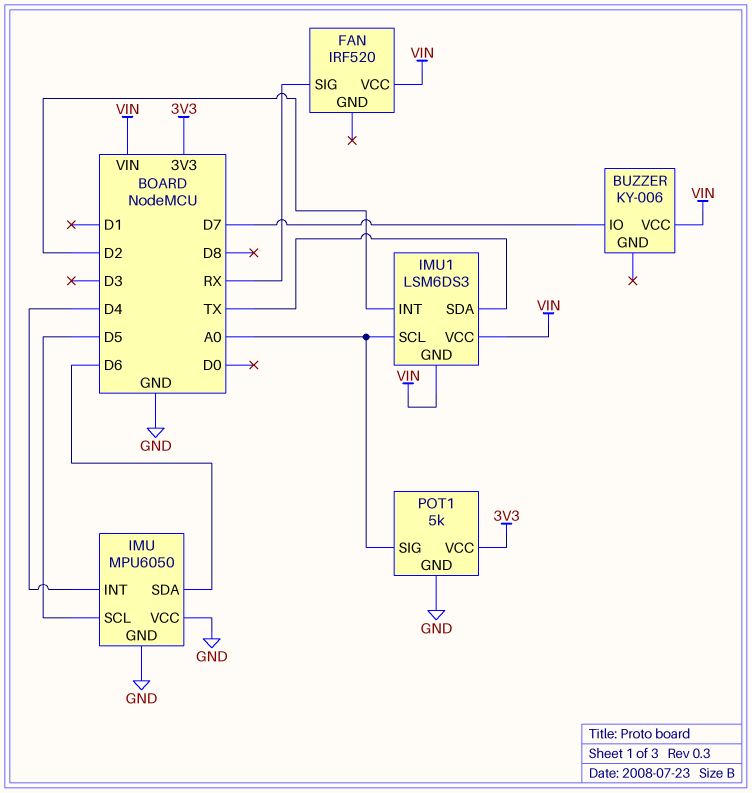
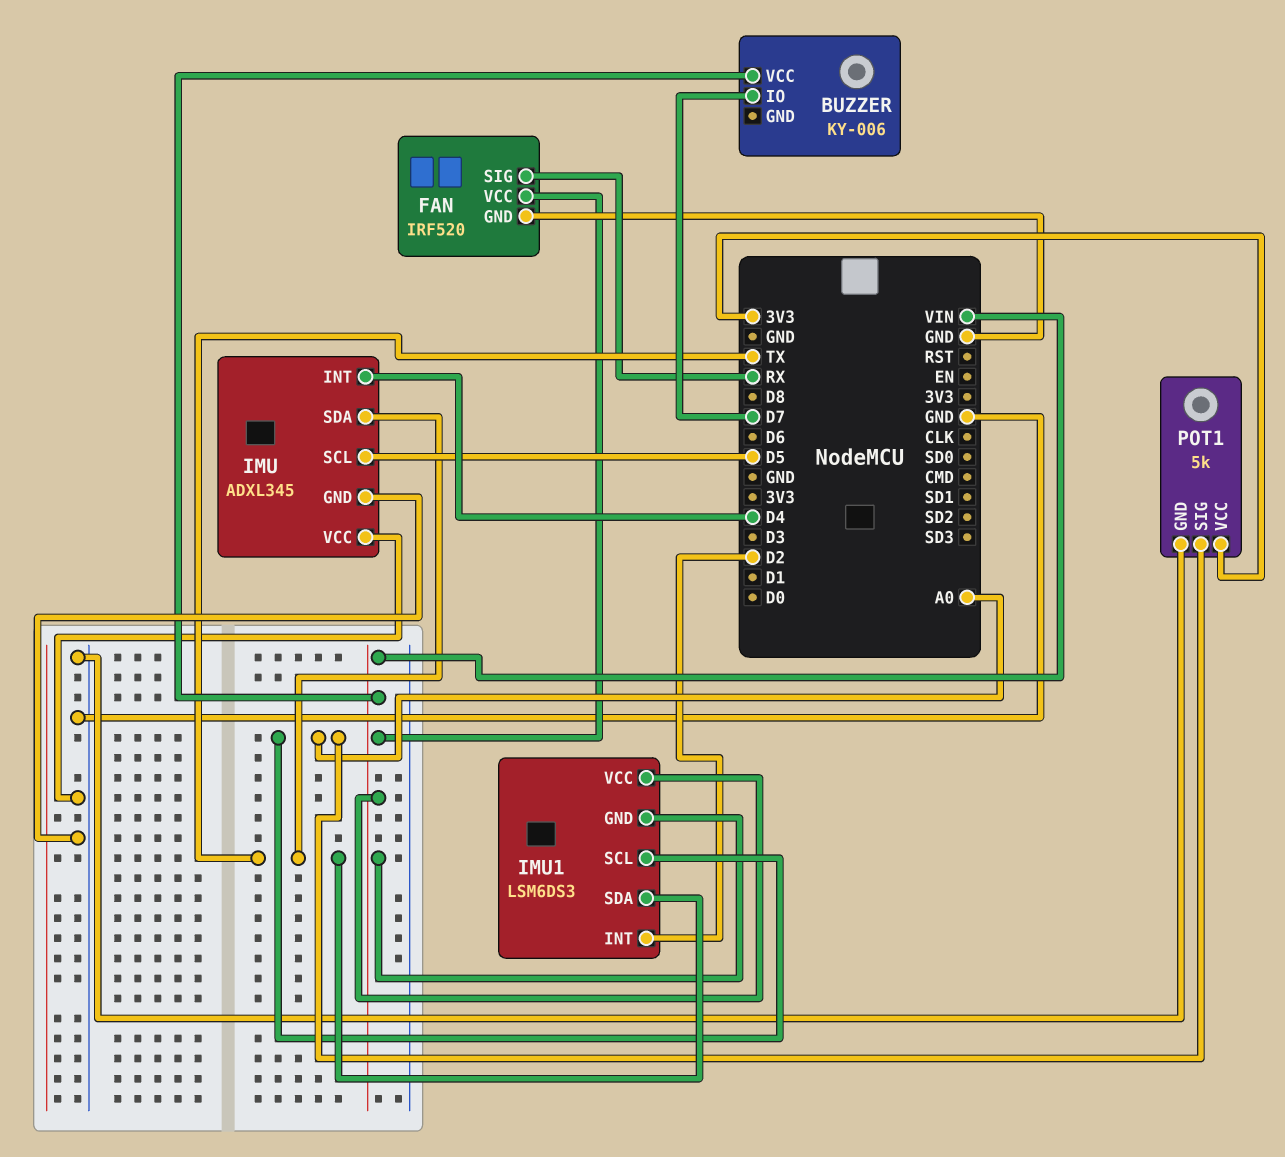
FAN pin GND: none -> GND
IMU: MPU6050 -> ADXL345
IMU pin SDA: D6 -> TX

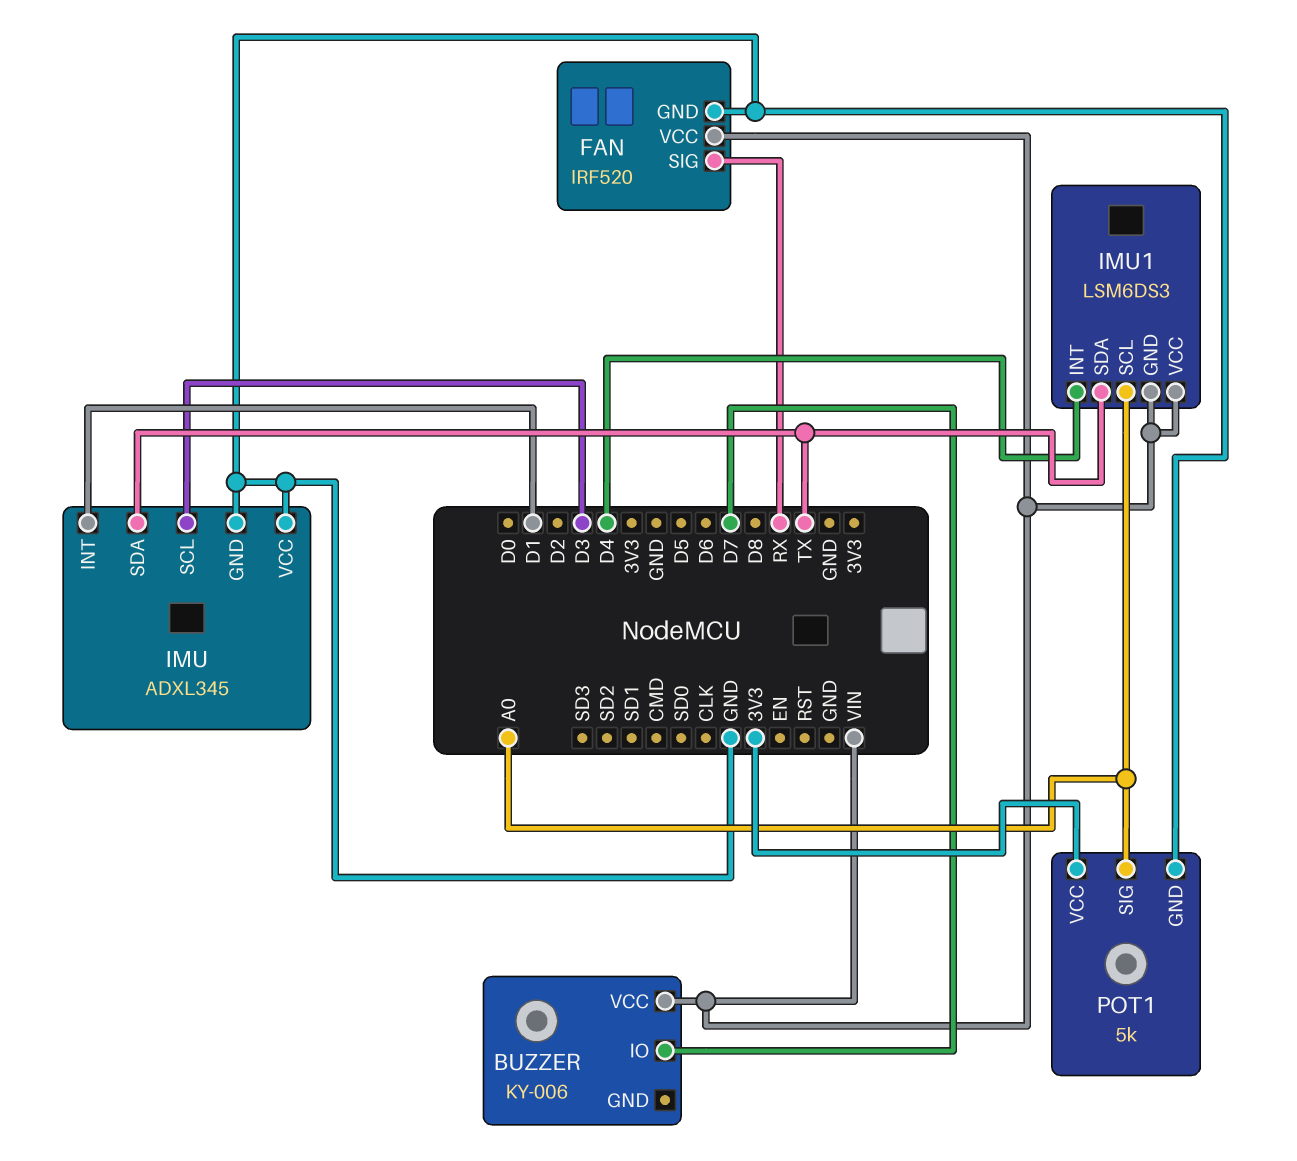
IMU pin INT: D4 -> D1
IMU pin SCL: D5 -> D3
IMU1 pin INT: D2 -> D4

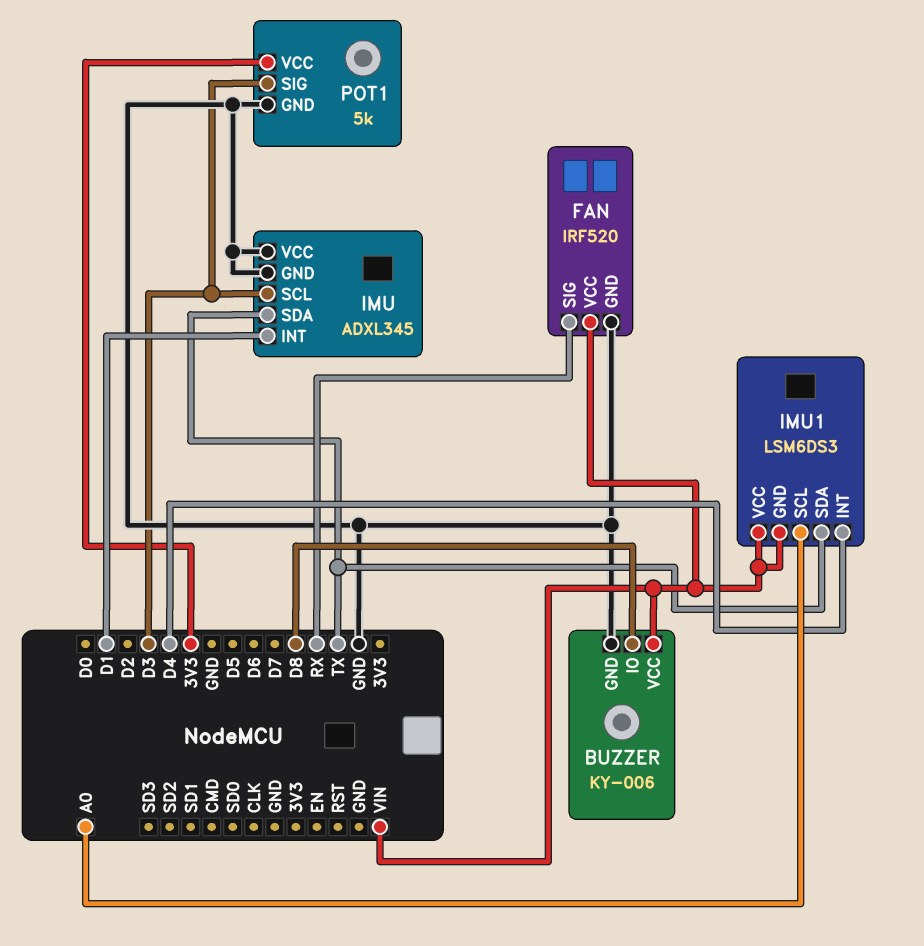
BUZZER pin GND: none -> GND
BUZZER pin IO: D7 -> D8
POT1 pin SIG: A0 -> D3

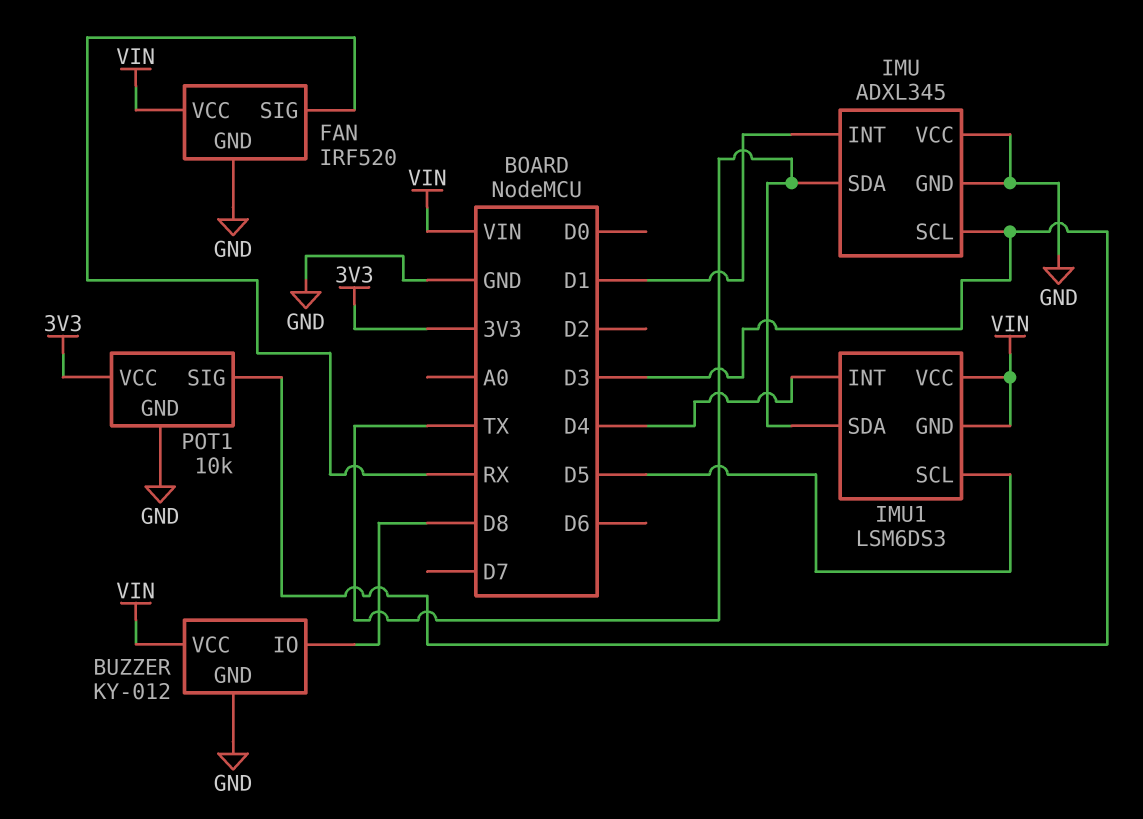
BUZZER: KY-006 -> KY-012
IMU1 pin SCL: A0 -> D5
POT1: 5k -> 10k

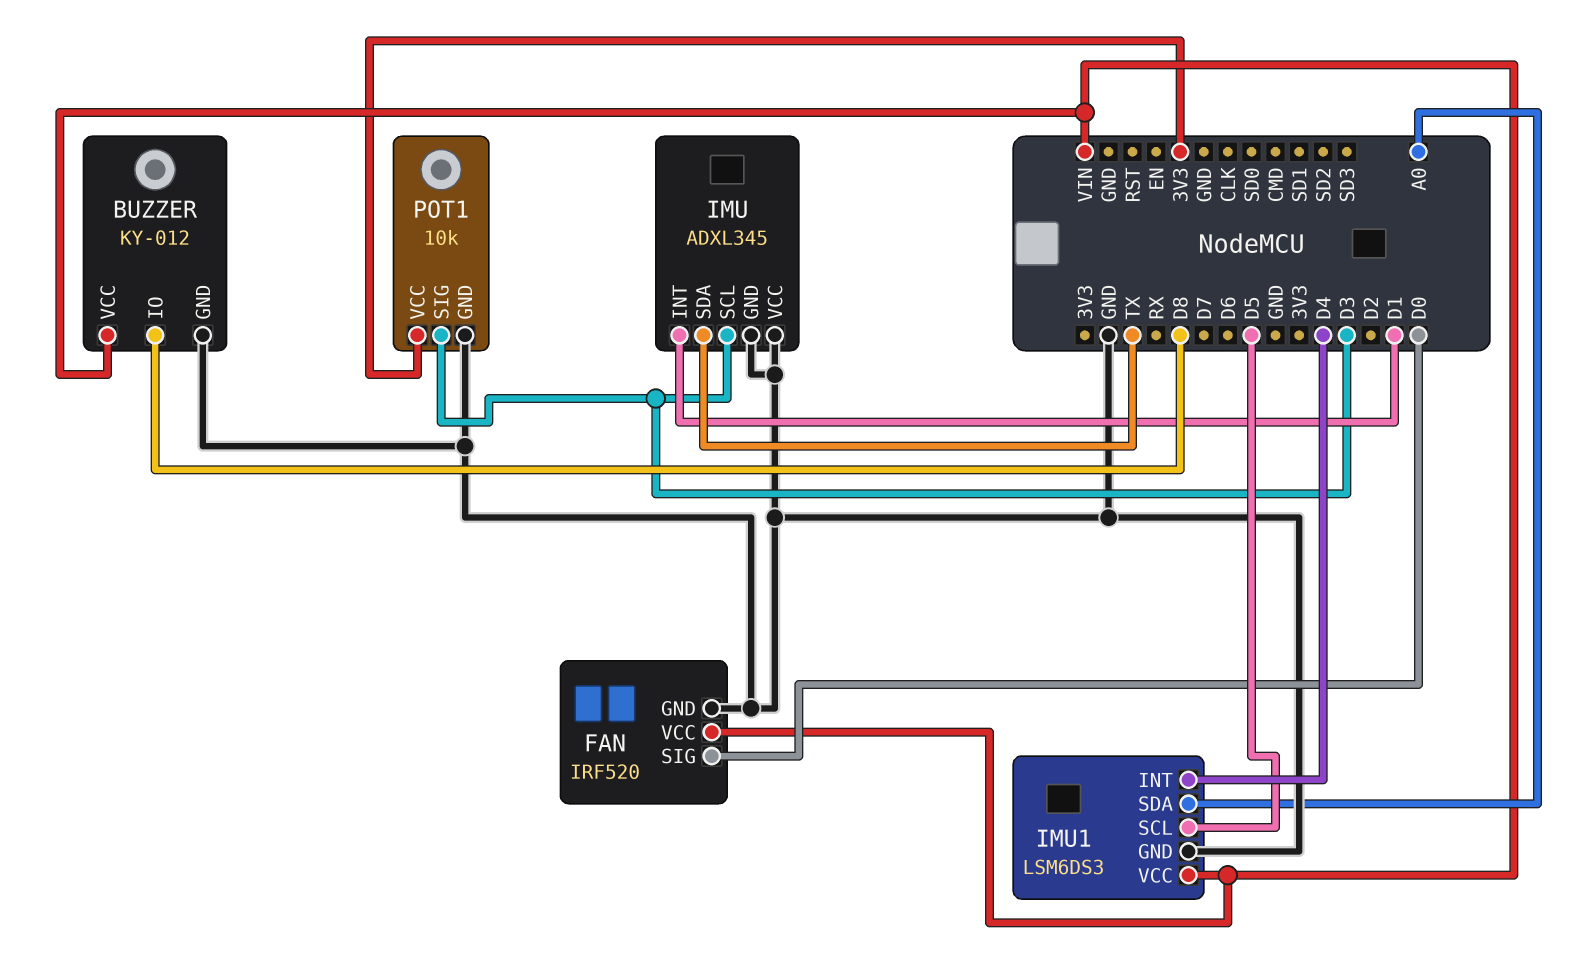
FAN pin SIG: RX -> D0
IMU1 pin GND: VIN -> GND
IMU1 pin SDA: TX -> A0

